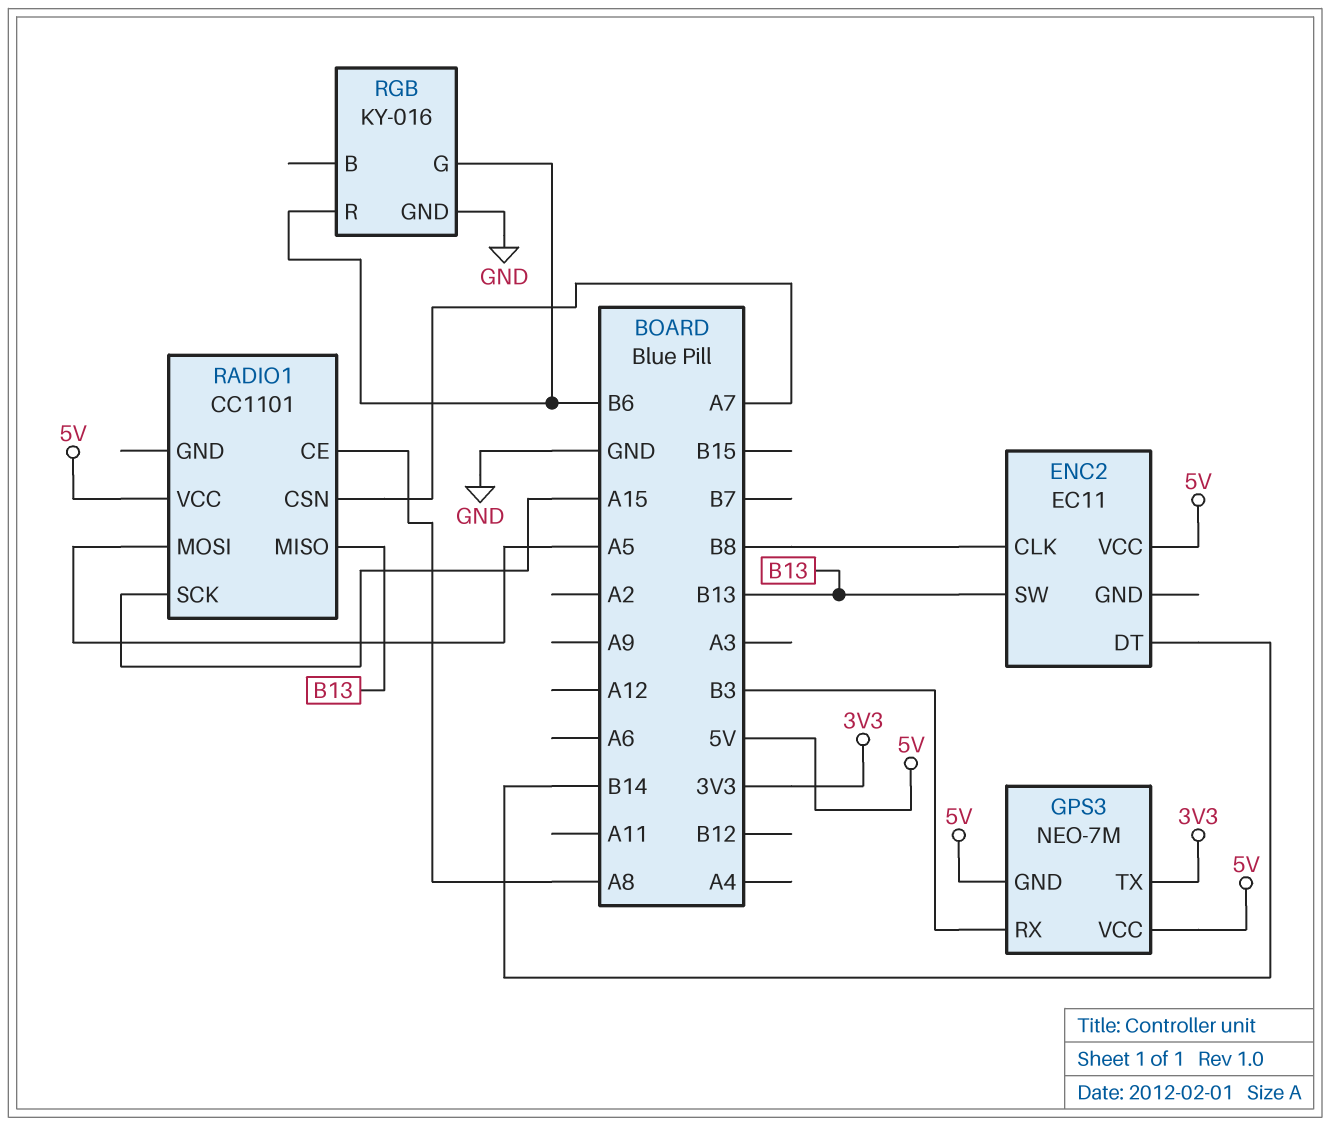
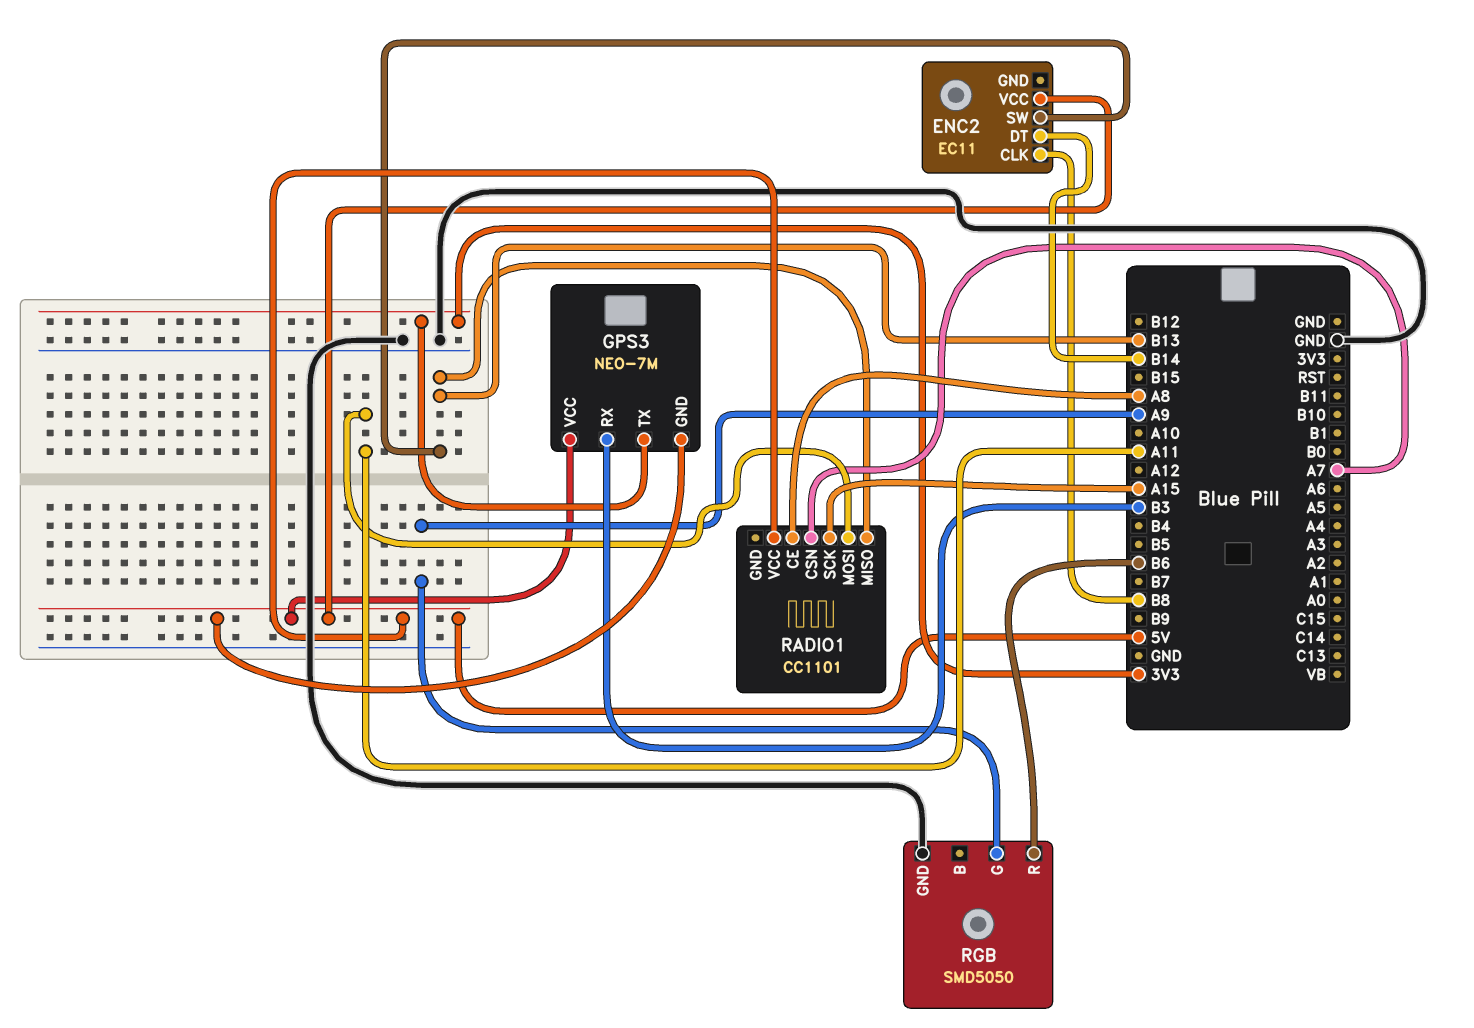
RADIO1 pin MOSI: A5 -> A11
RGB: KY-016 -> SMD5050
RGB pin G: B6 -> A9

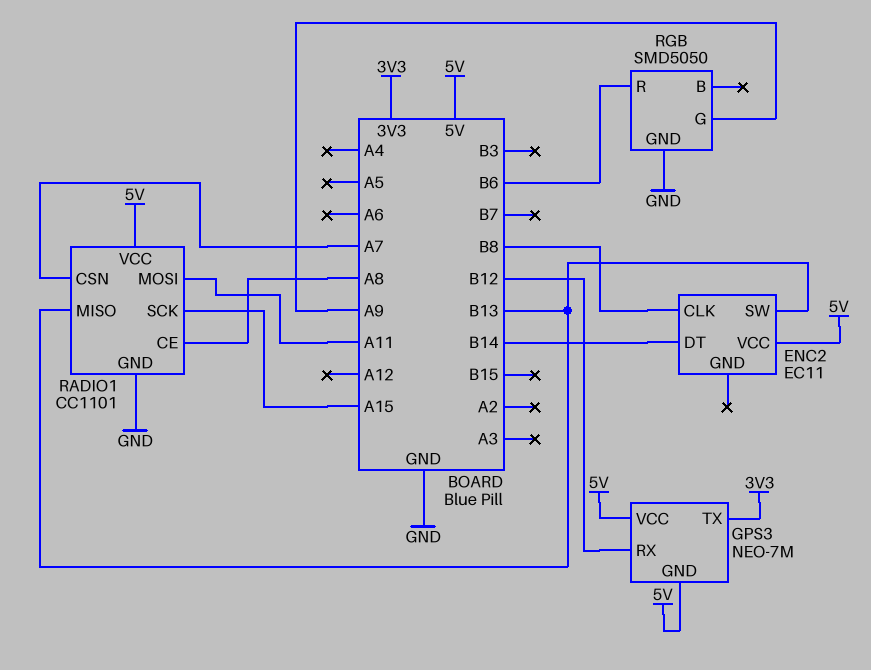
GPS3 pin RX: B3 -> B12
RADIO1 pin GND: none -> GND

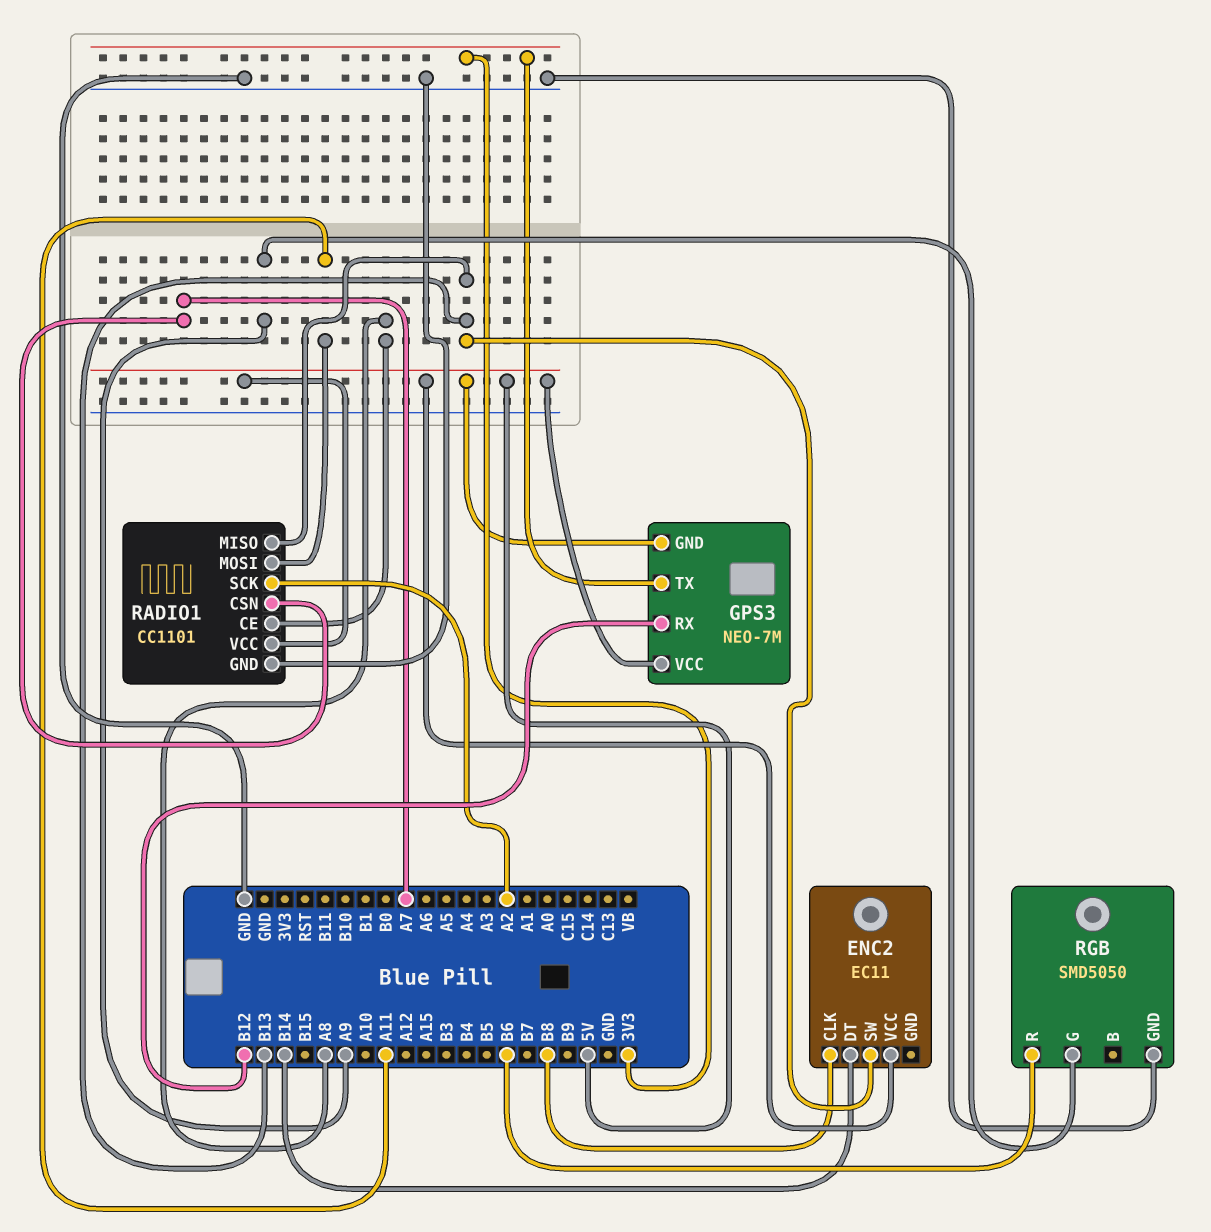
RADIO1 pin SCK: A15 -> A2

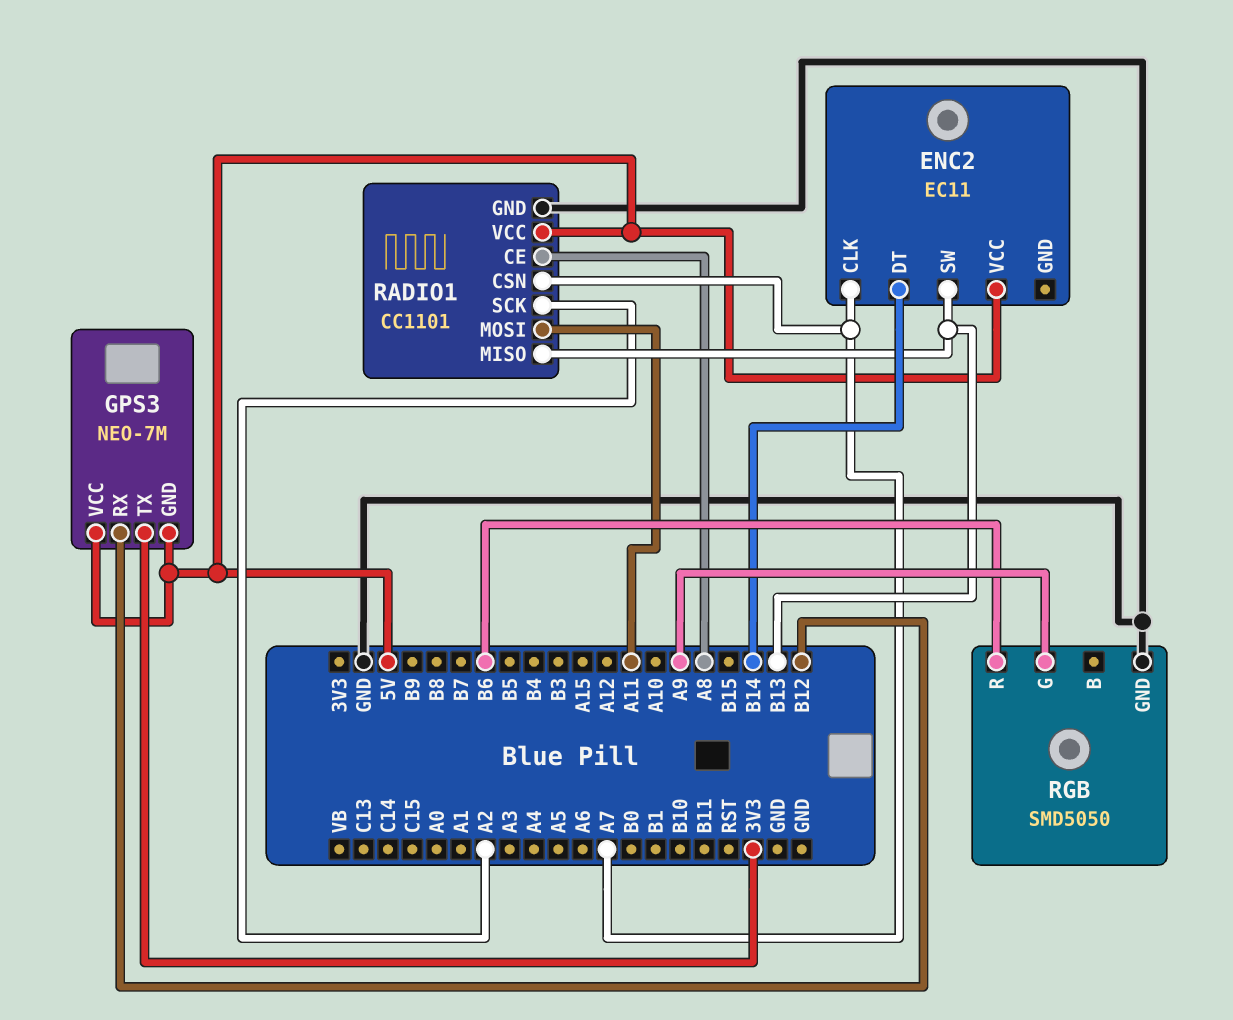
ENC2 pin CLK: B8 -> A7

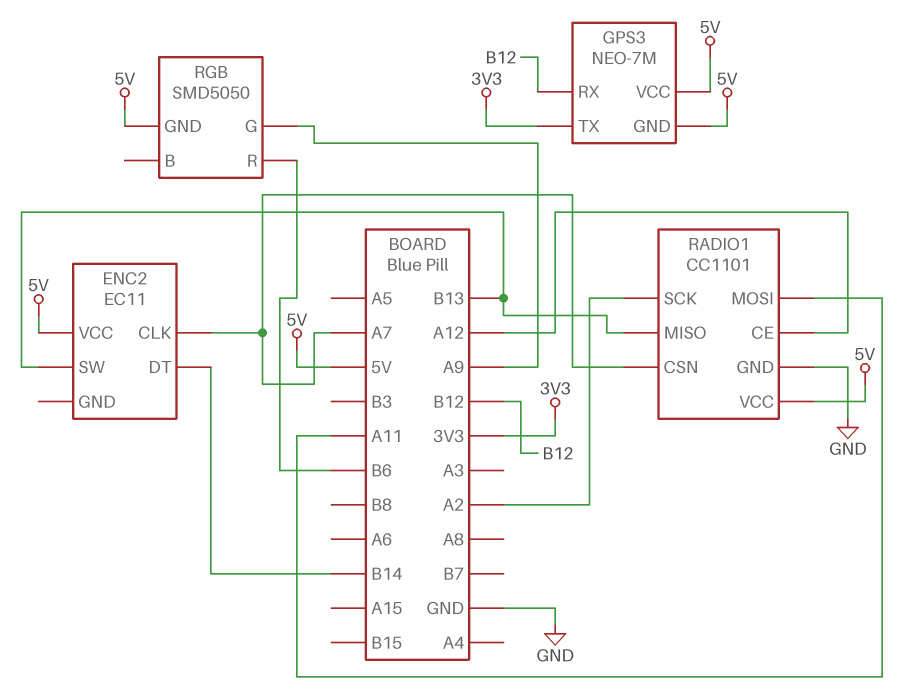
RADIO1 pin CE: A8 -> A12
RGB pin GND: GND -> 5V

